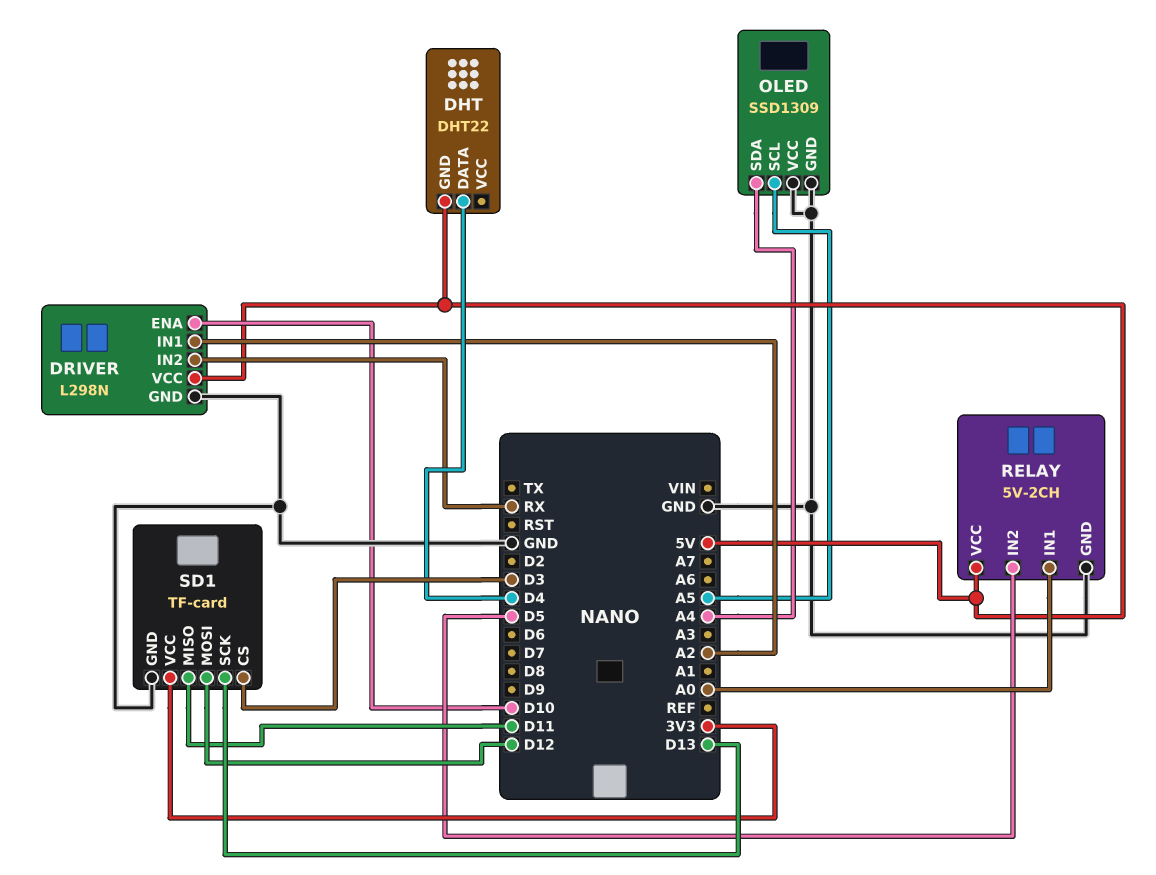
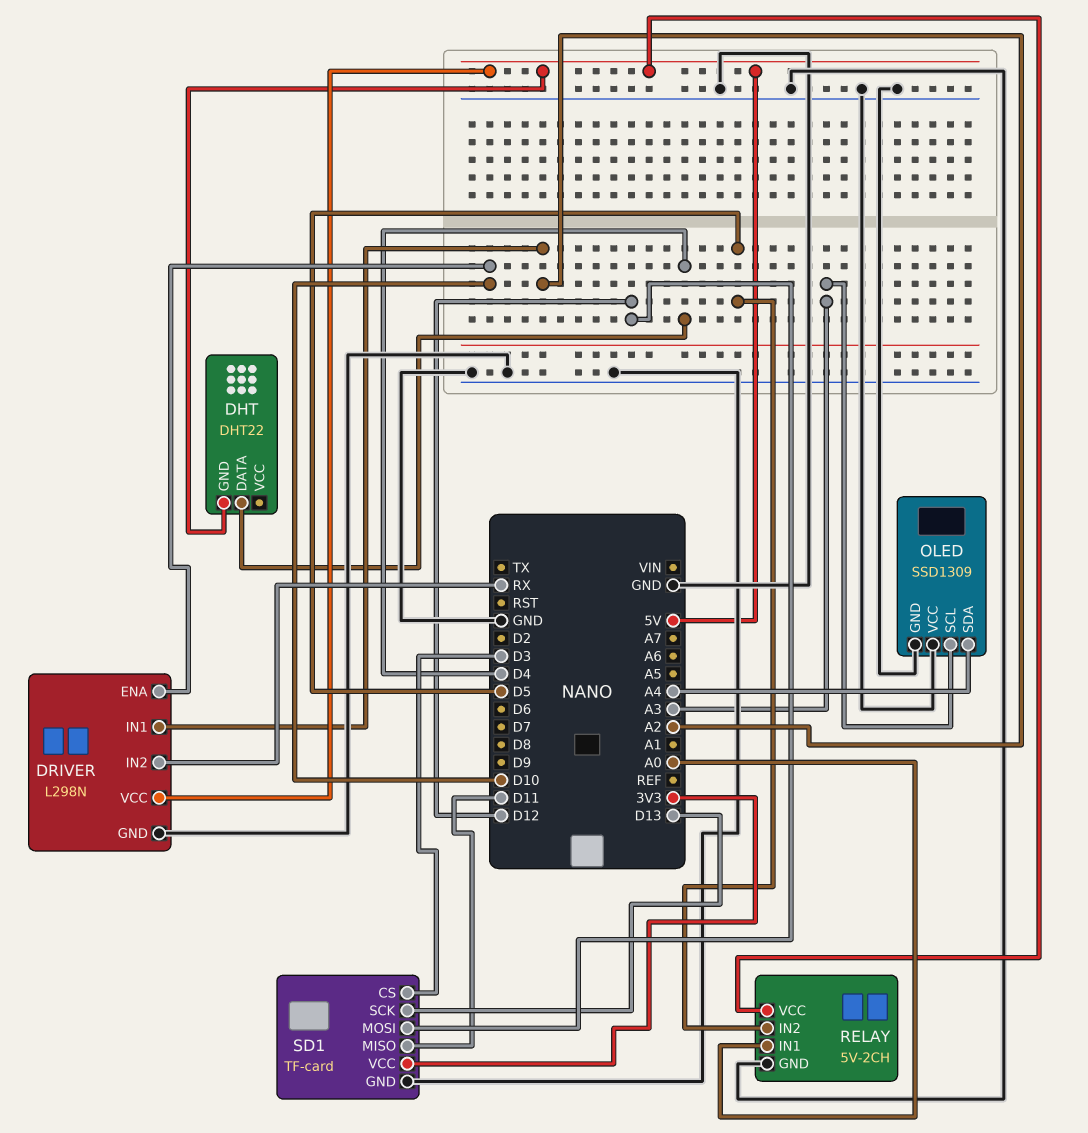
OLED pin SCL: A5 -> A3

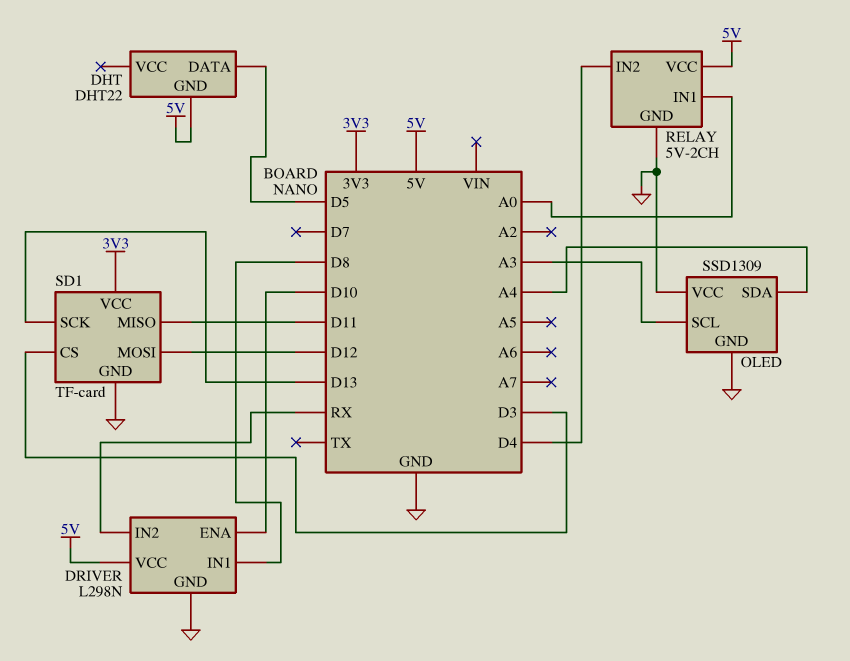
DHT pin DATA: D4 -> D5
DRIVER pin IN1: A2 -> D8
RELAY pin IN2: D5 -> D4

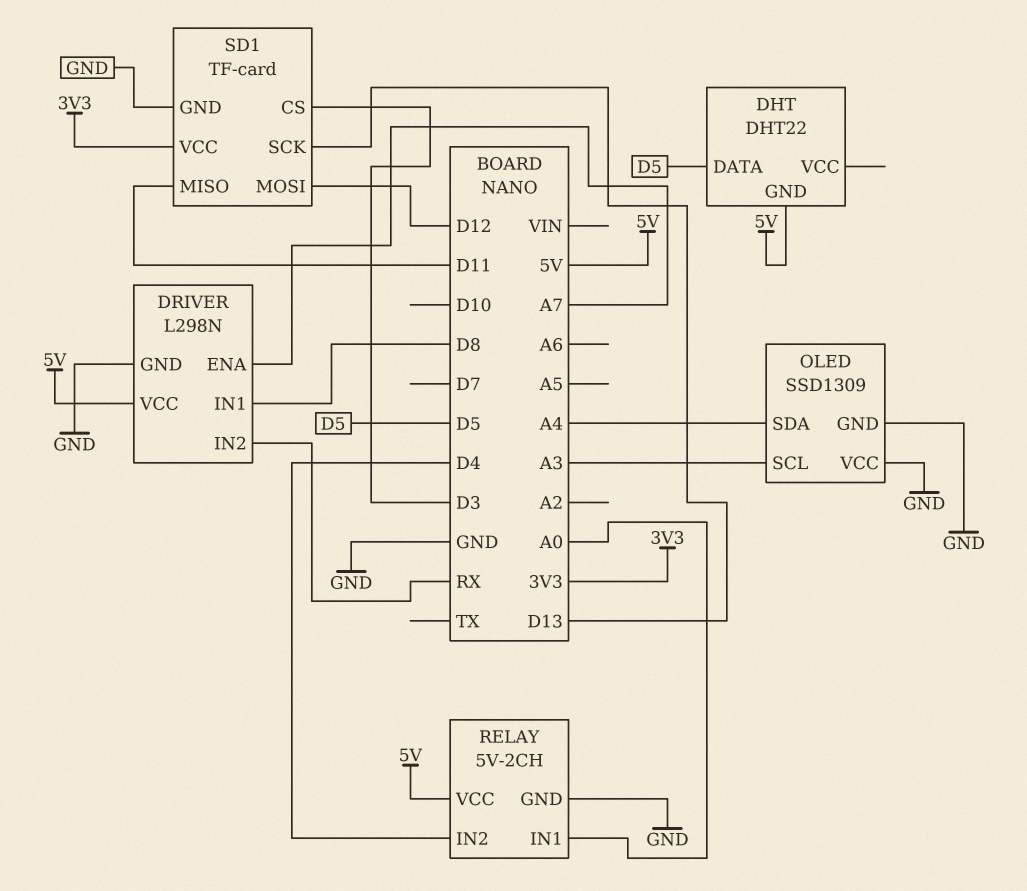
DRIVER pin ENA: D10 -> A7

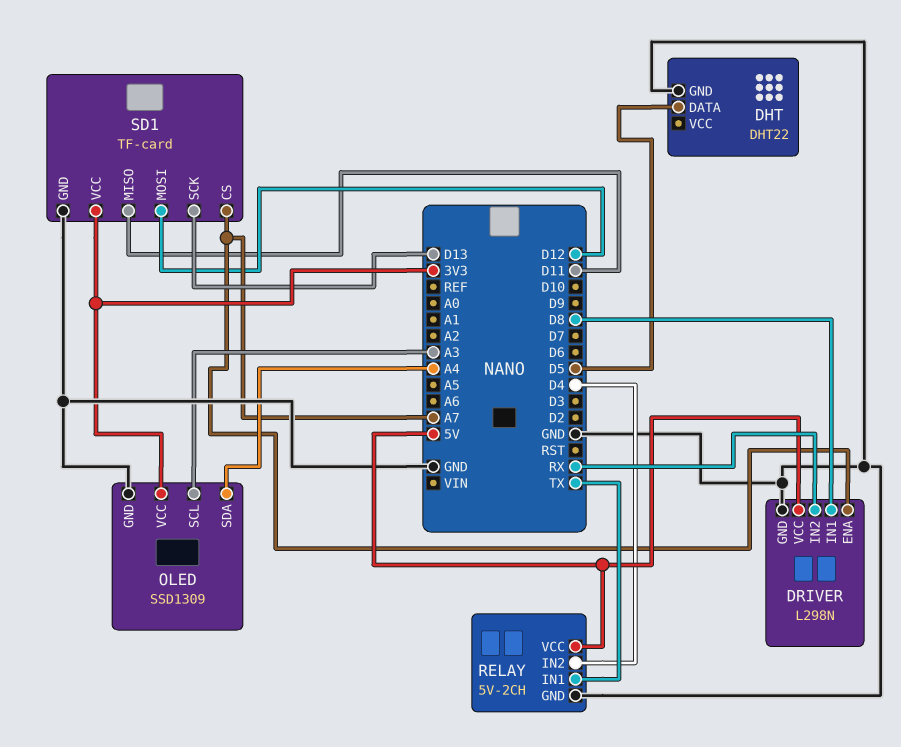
DHT pin GND: 5V -> GND
OLED pin VCC: GND -> 3V3
RELAY pin IN1: A0 -> TX
SD1 pin CS: D3 -> A7

